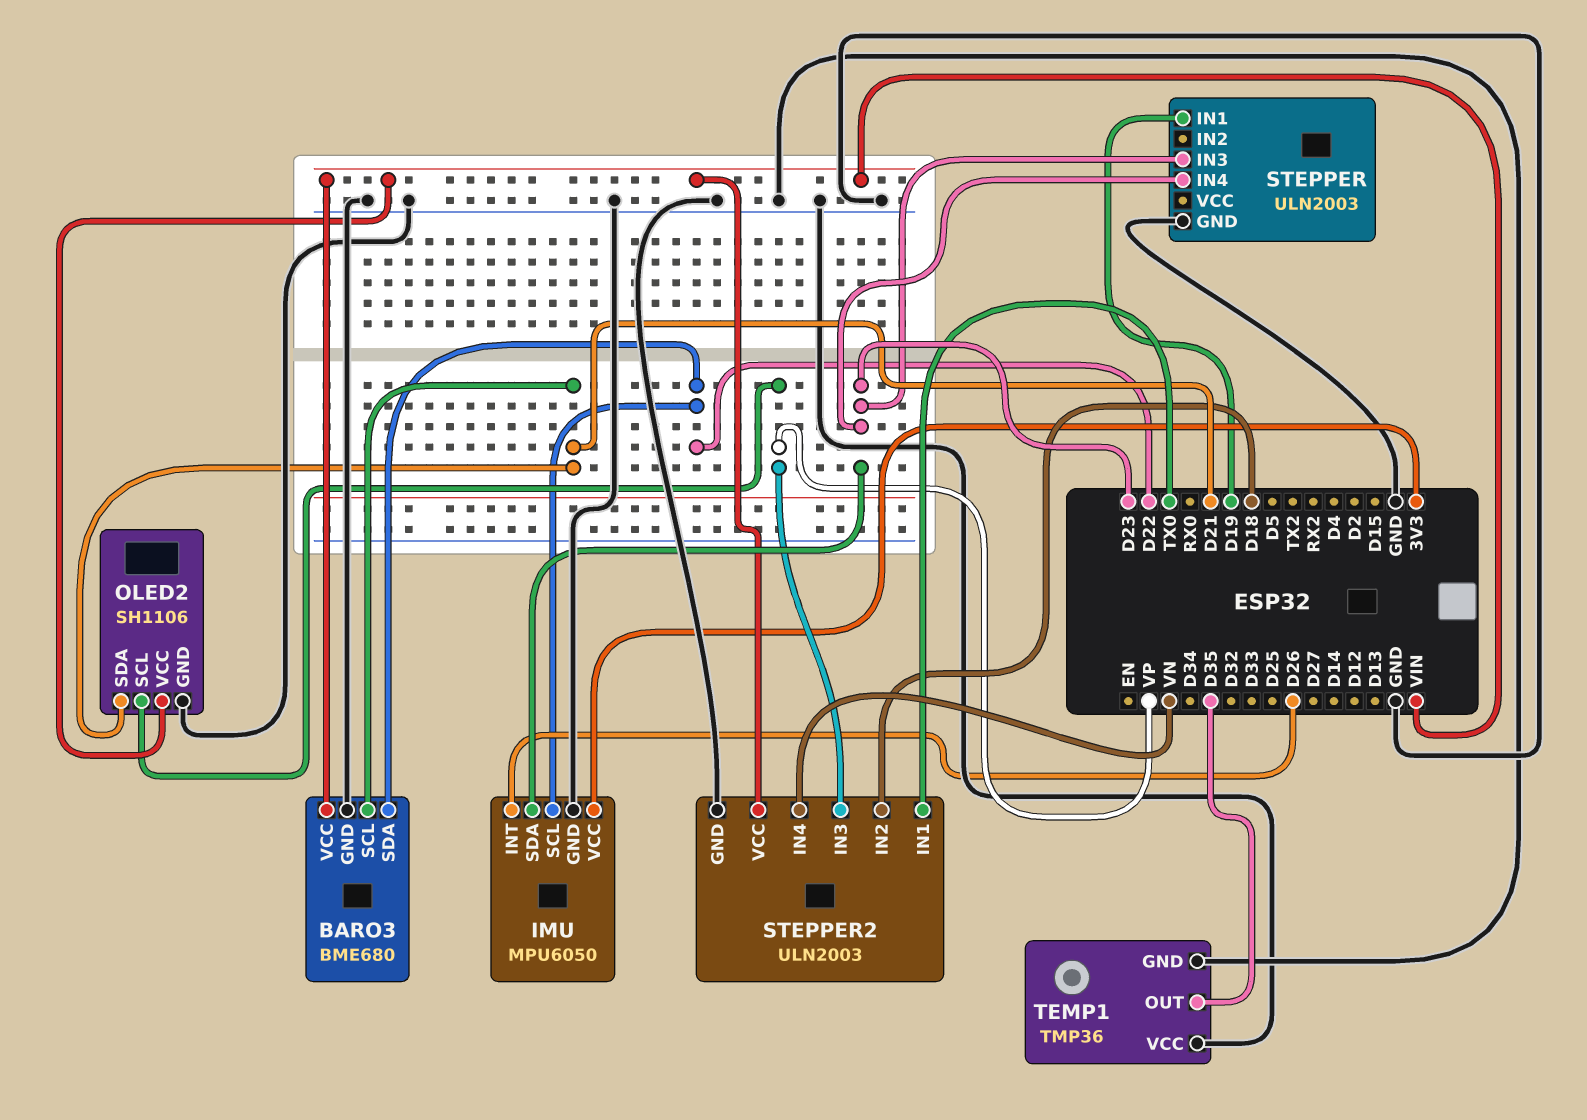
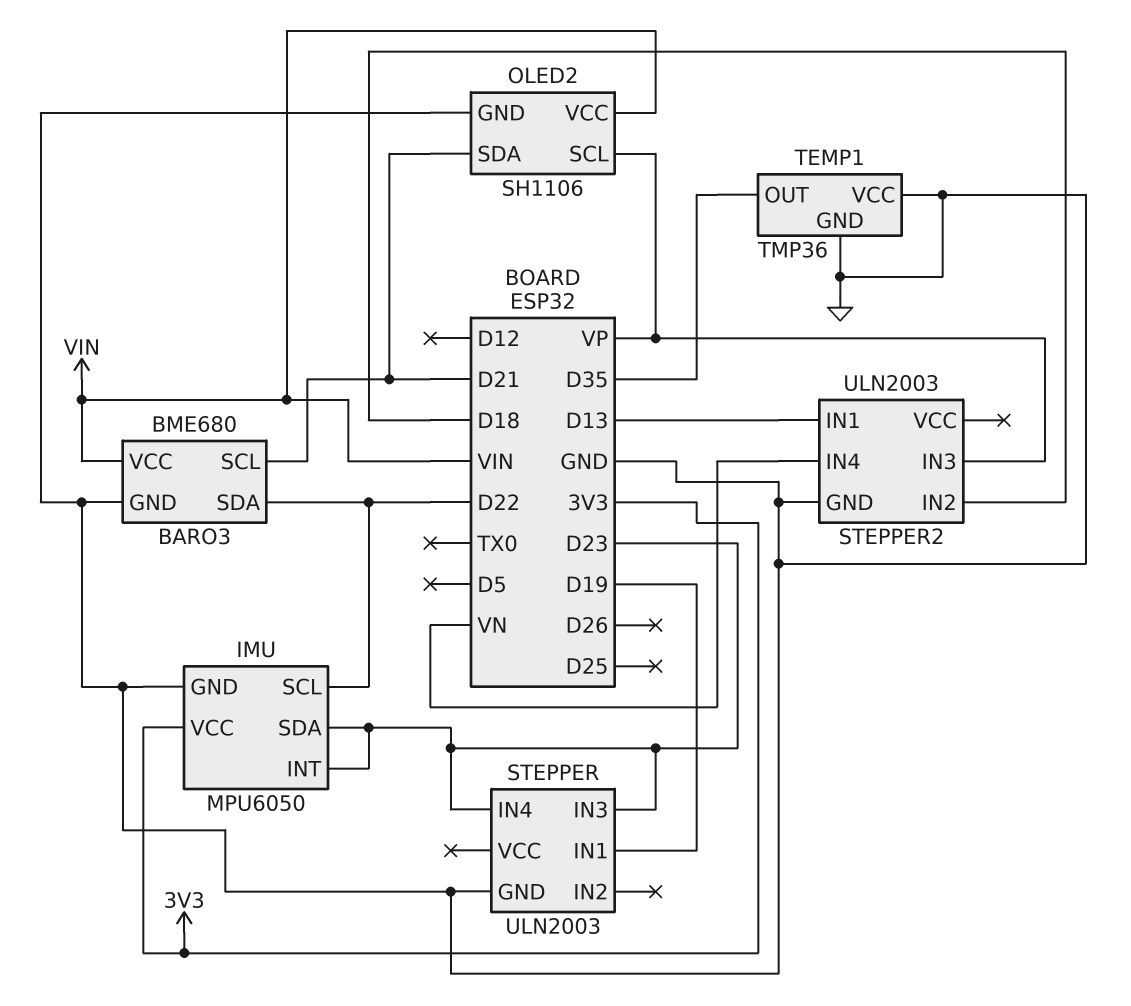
IMU pin INT: D26 -> D23
STEPPER2 pin IN1: TX0 -> D13
STEPPER2 pin VCC: VIN -> none

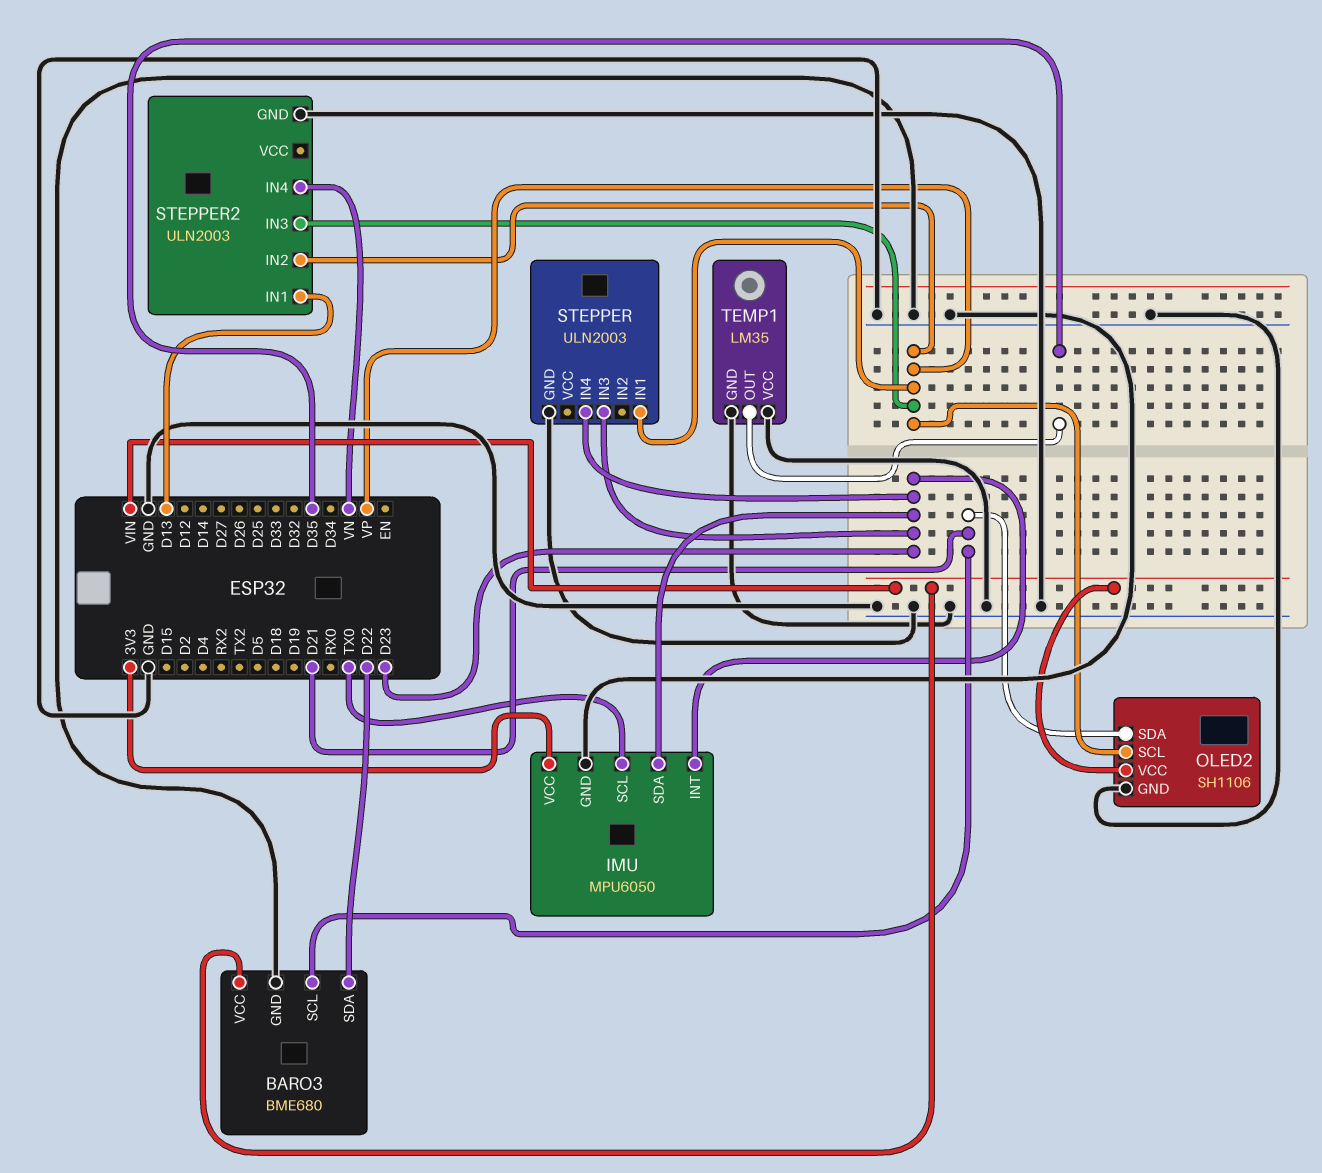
IMU pin SCL: D22 -> TX0
STEPPER pin IN1: D19 -> VP
STEPPER2 pin IN2: D18 -> VP
TEMP1: TMP36 -> LM35

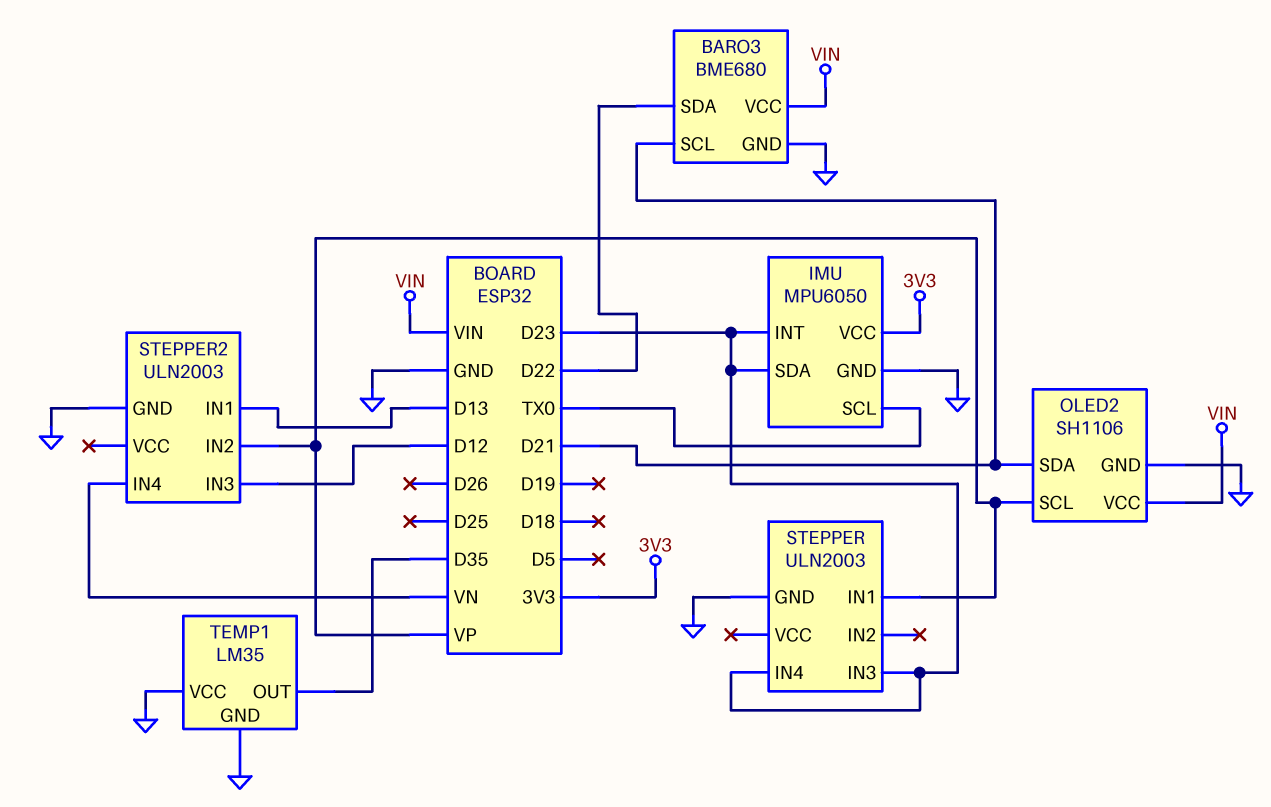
STEPPER2 pin IN3: VP -> D12

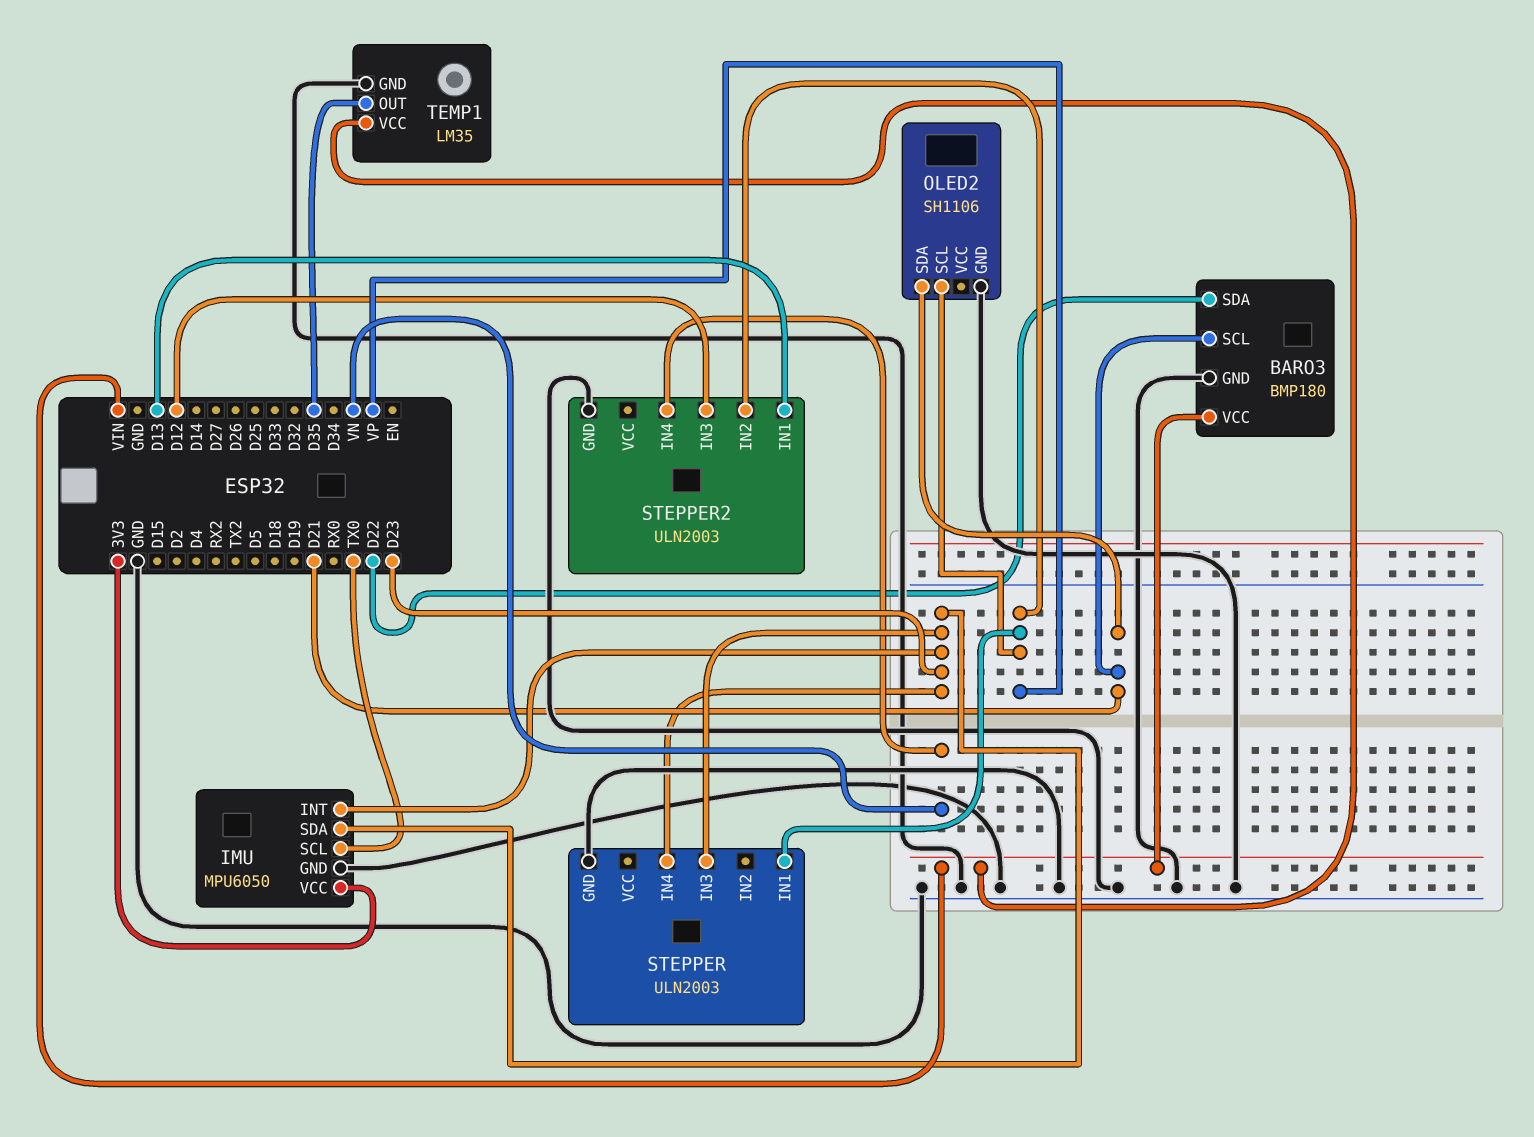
BARO3: BME680 -> BMP180
OLED2 pin VCC: VIN -> none
TEMP1 pin VCC: GND -> VIN

